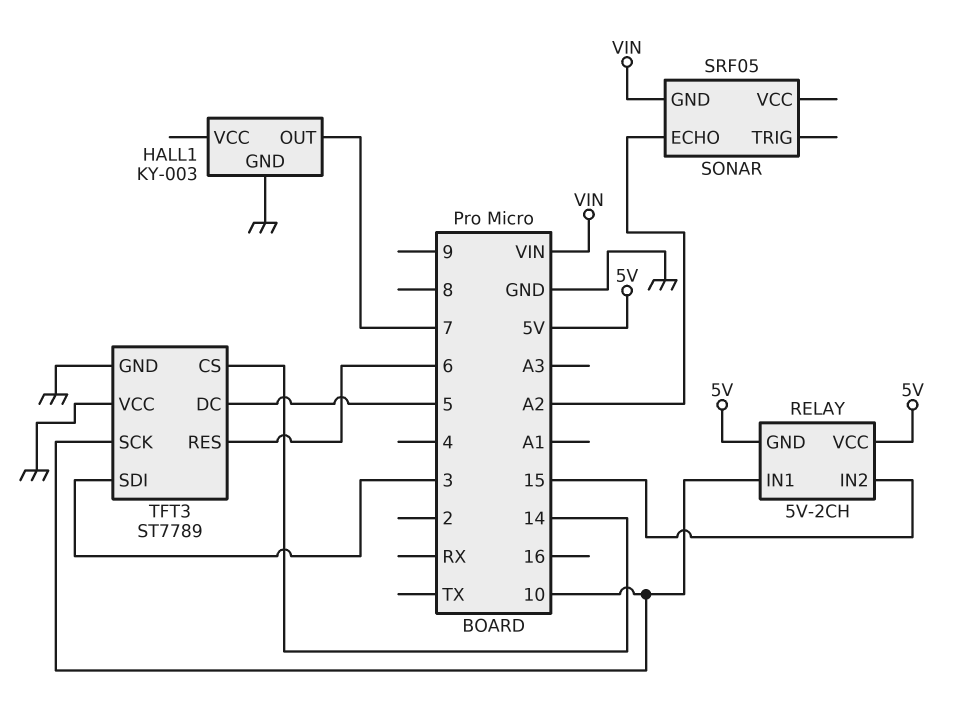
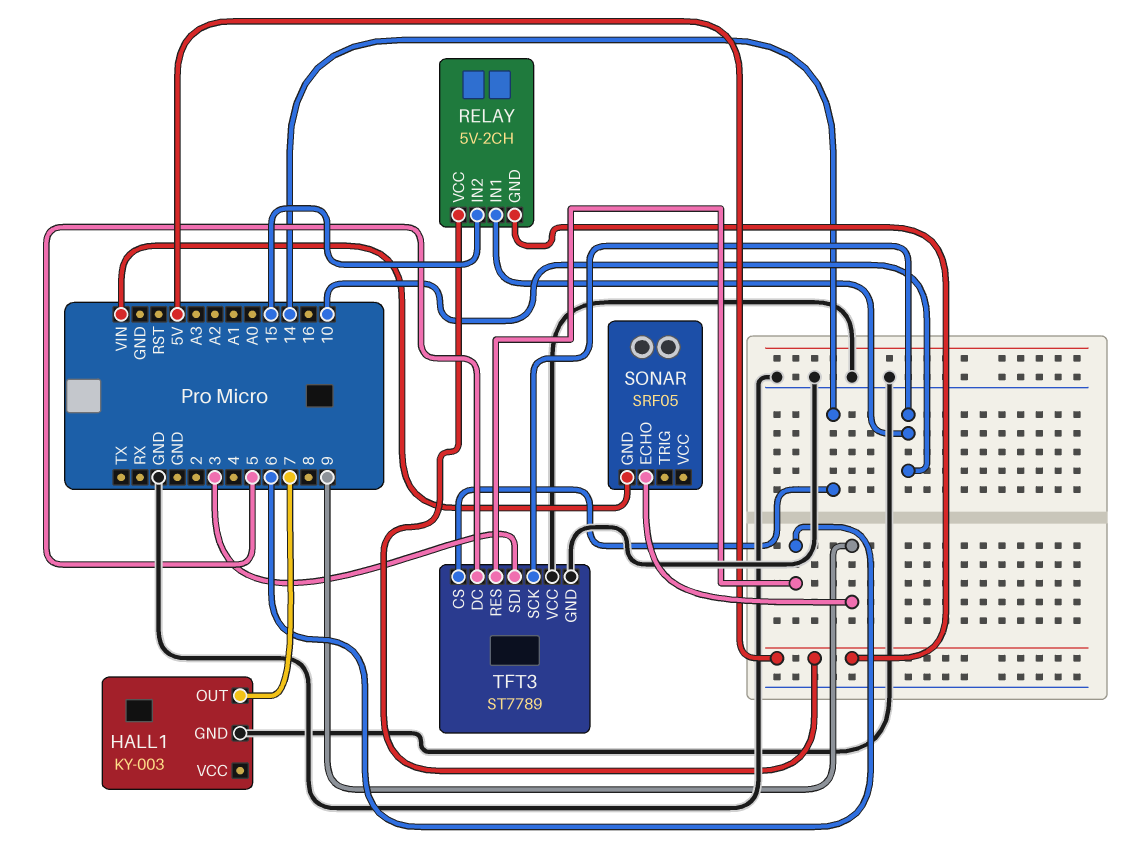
SONAR pin ECHO: A2 -> 9

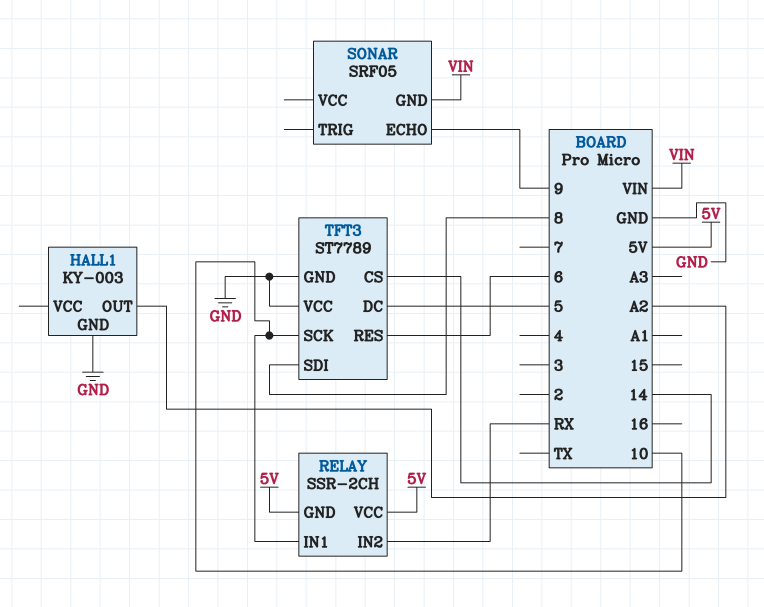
HALL1 pin OUT: 7 -> A2
RELAY: 5V-2CH -> SSR-2CH
RELAY pin IN2: 15 -> RX
TFT3 pin SDI: 3 -> 8

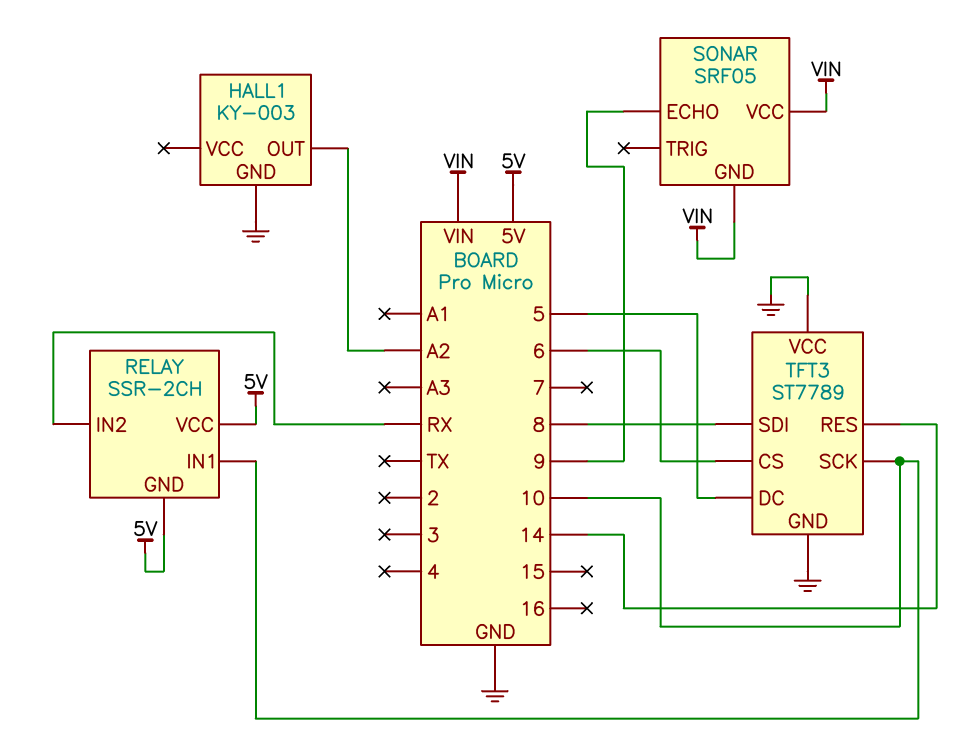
SONAR pin VCC: none -> VIN
TFT3 pin CS: 14 -> 6
TFT3 pin RES: 6 -> 14

